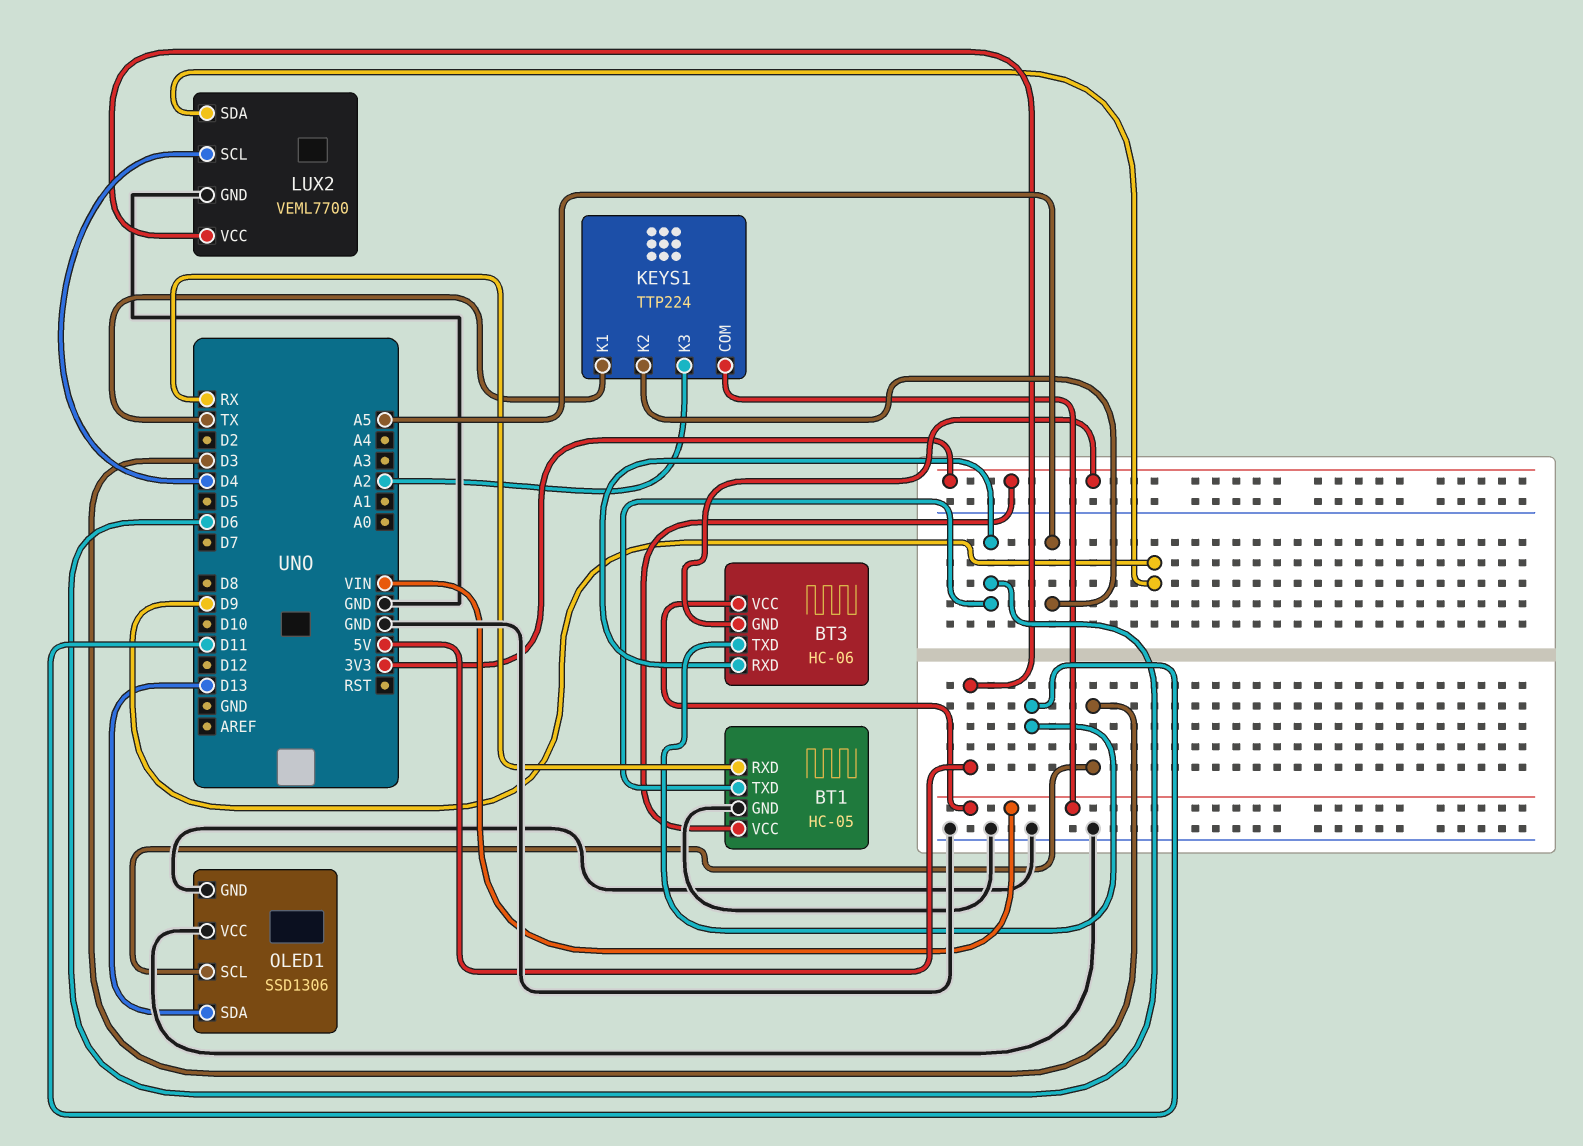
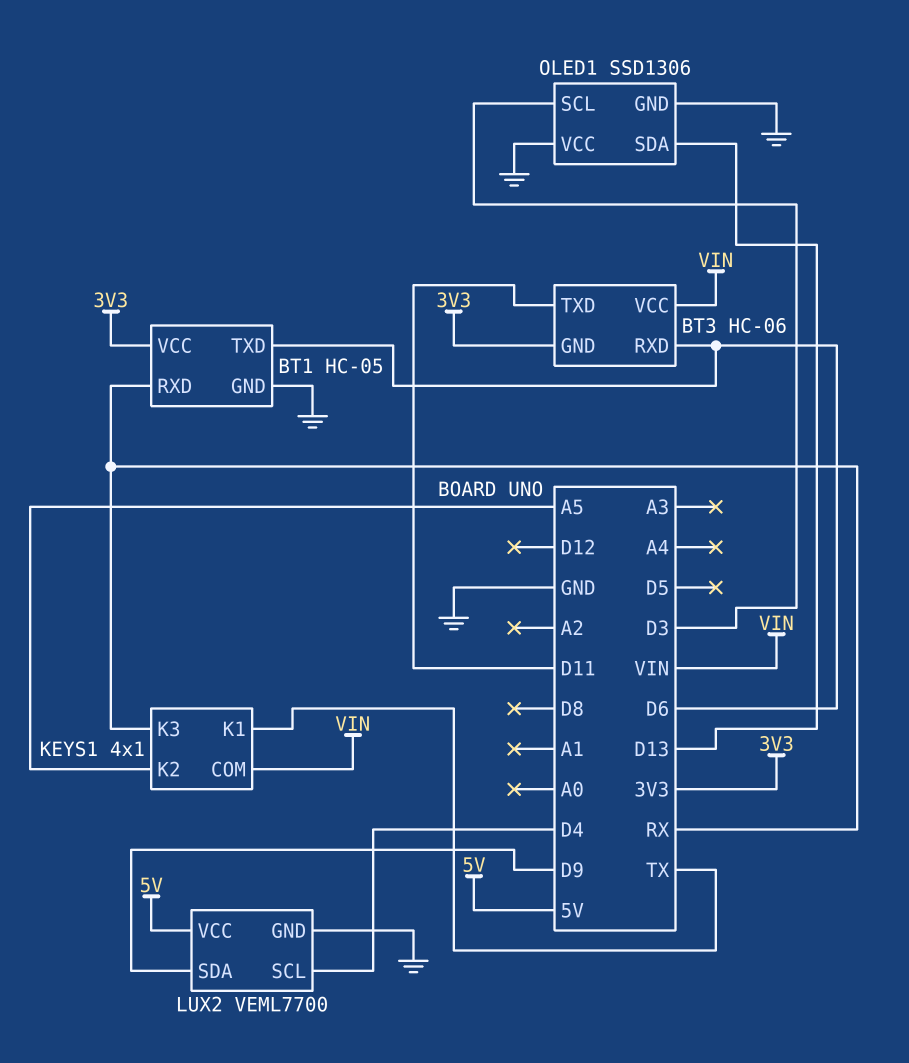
KEYS1: TTP224 -> 4x1
KEYS1 pin K3: A2 -> RX

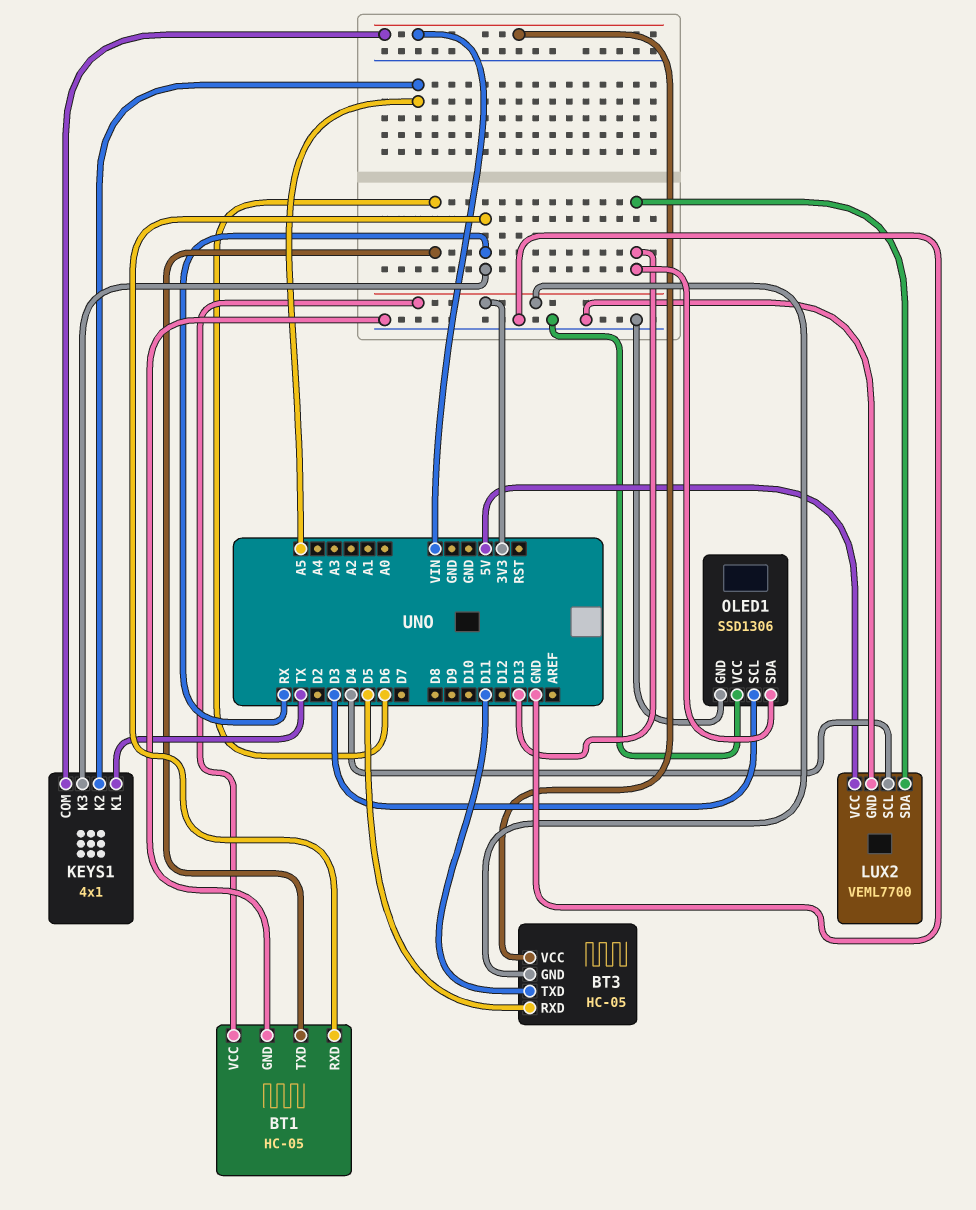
BT3: HC-06 -> HC-05
BT3 pin RXD: D6 -> D5
LUX2 pin SDA: D9 -> D13

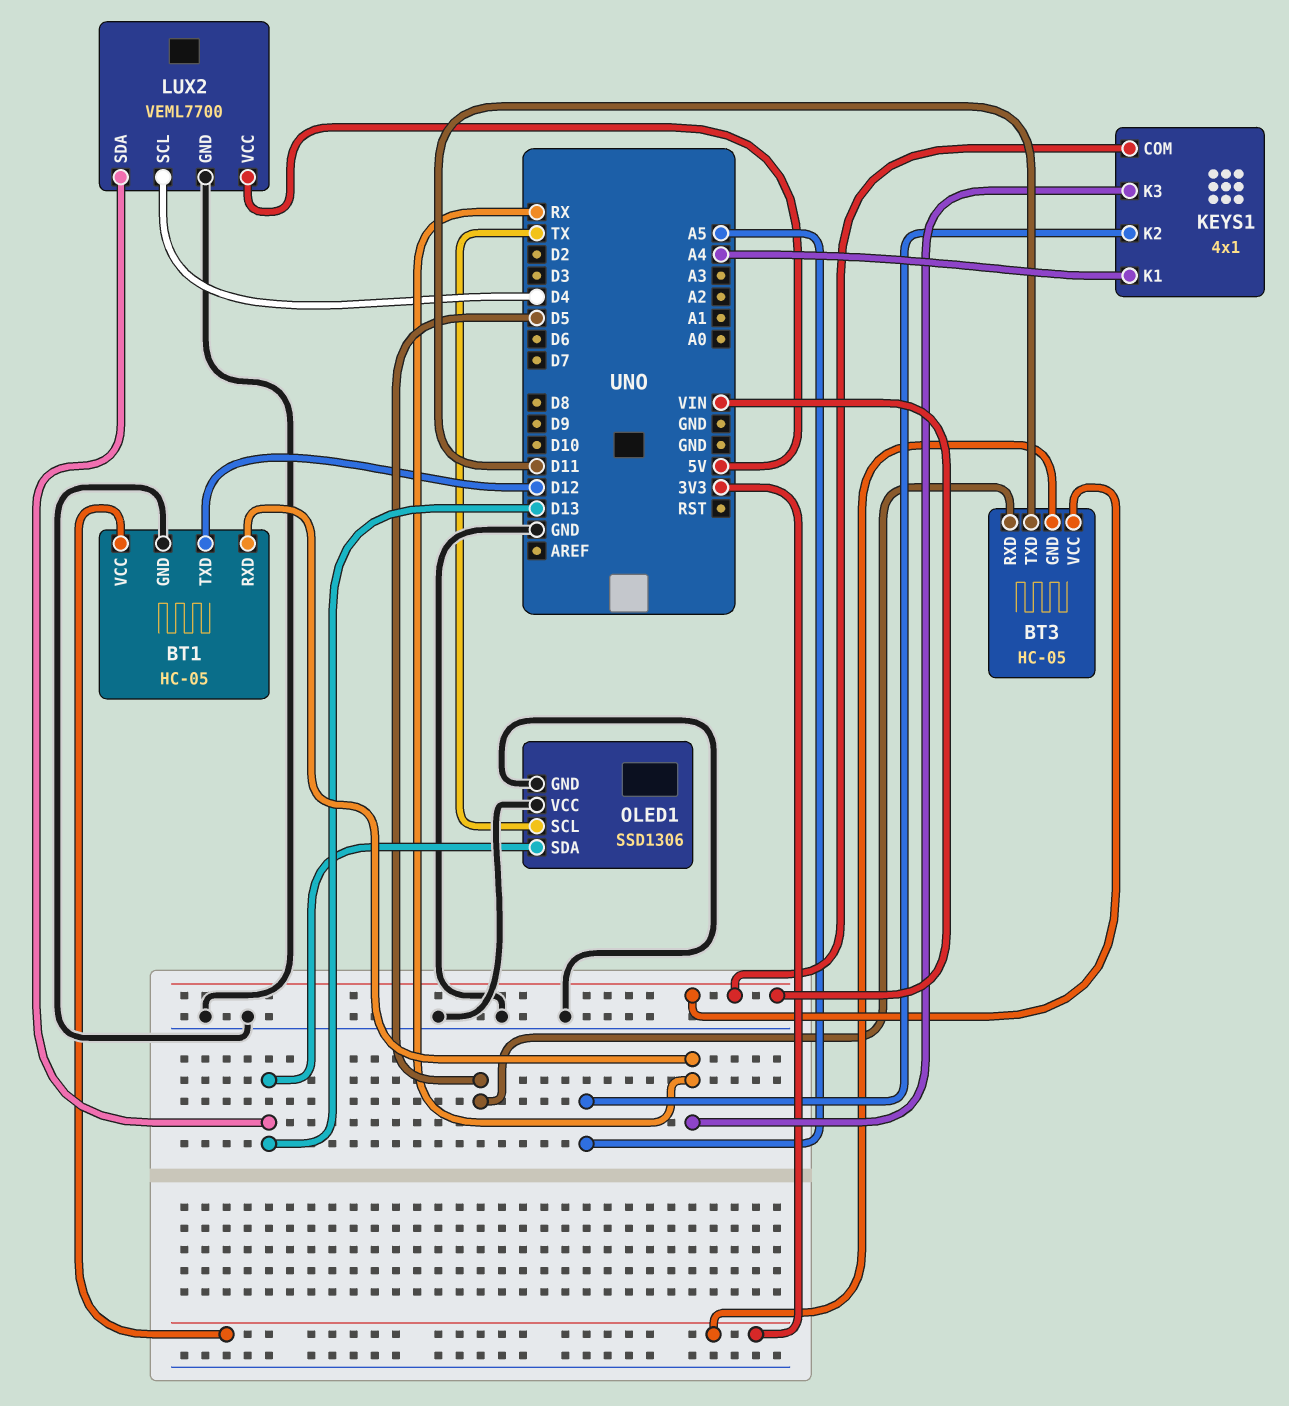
BT1 pin TXD: D6 -> D12
KEYS1 pin K1: TX -> A4
OLED1 pin SCL: D3 -> TX

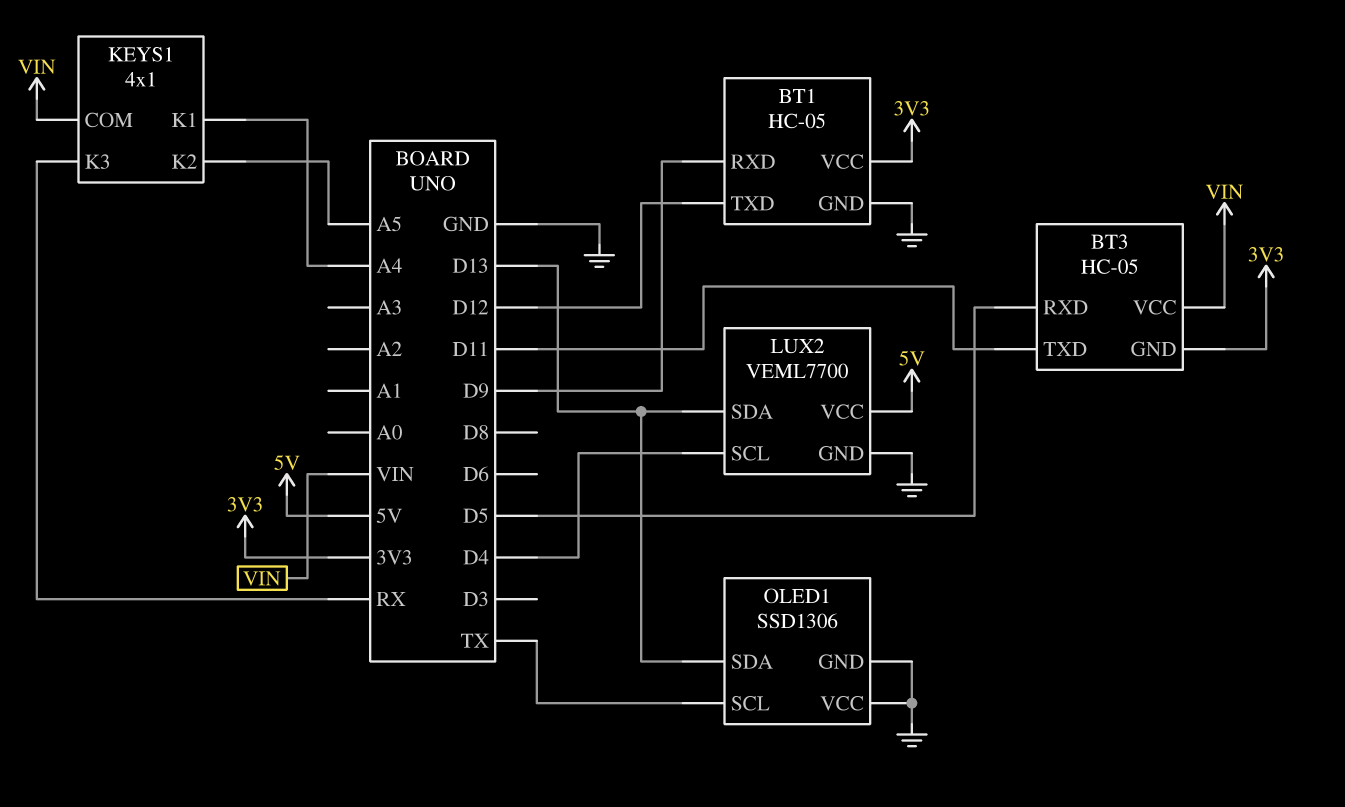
BT1 pin RXD: RX -> D9

